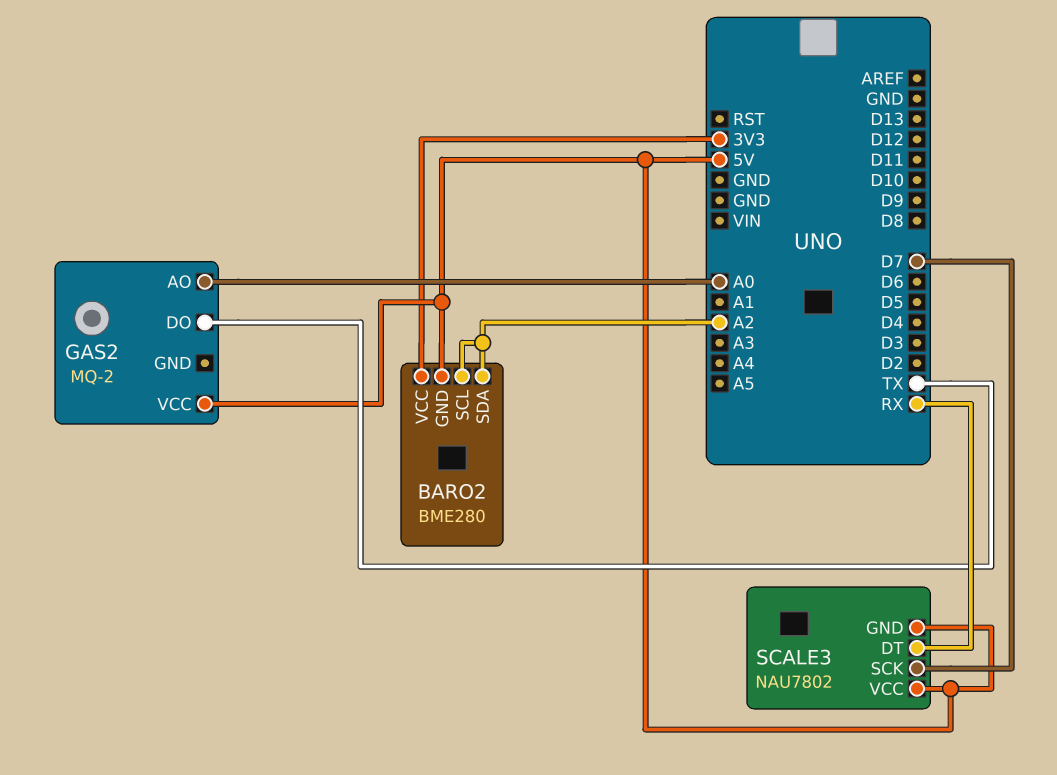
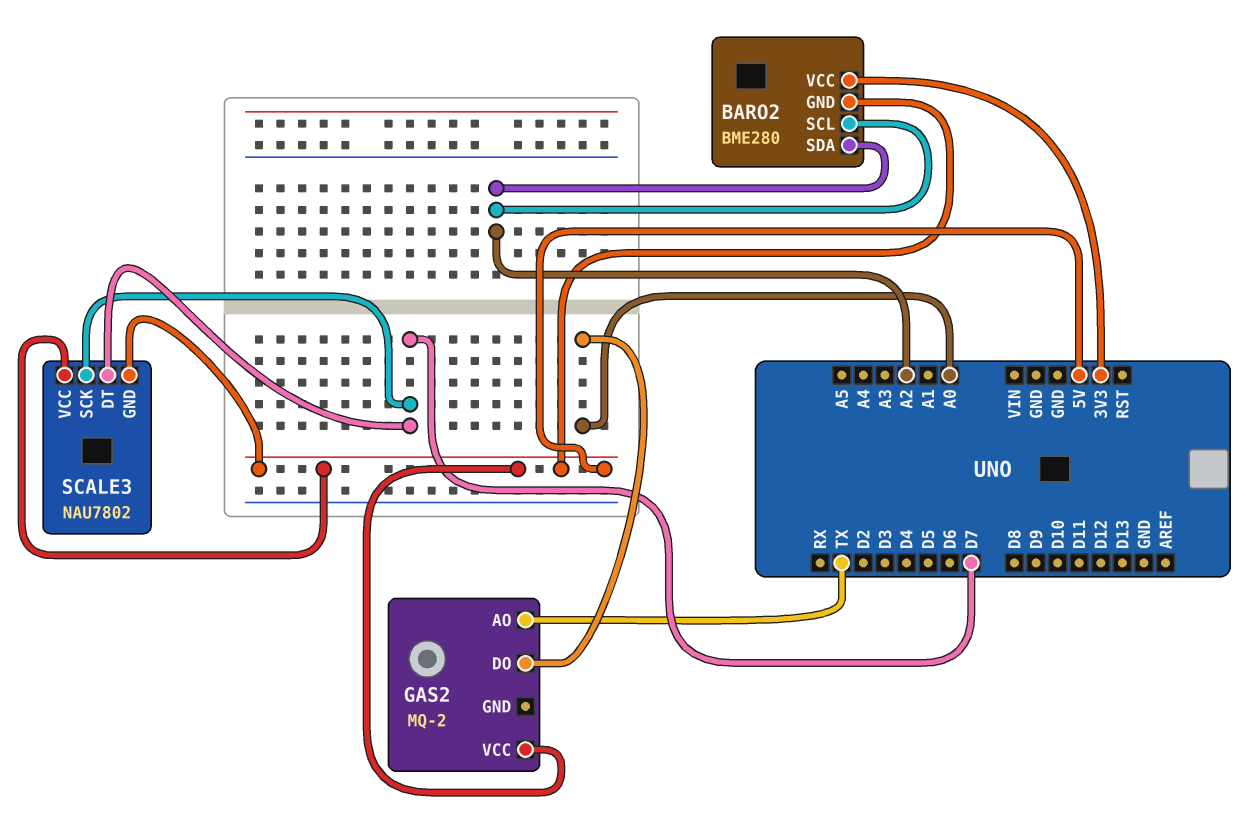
GAS2 pin AO: A0 -> TX
GAS2 pin DO: TX -> A0
SCALE3 pin DT: RX -> D7

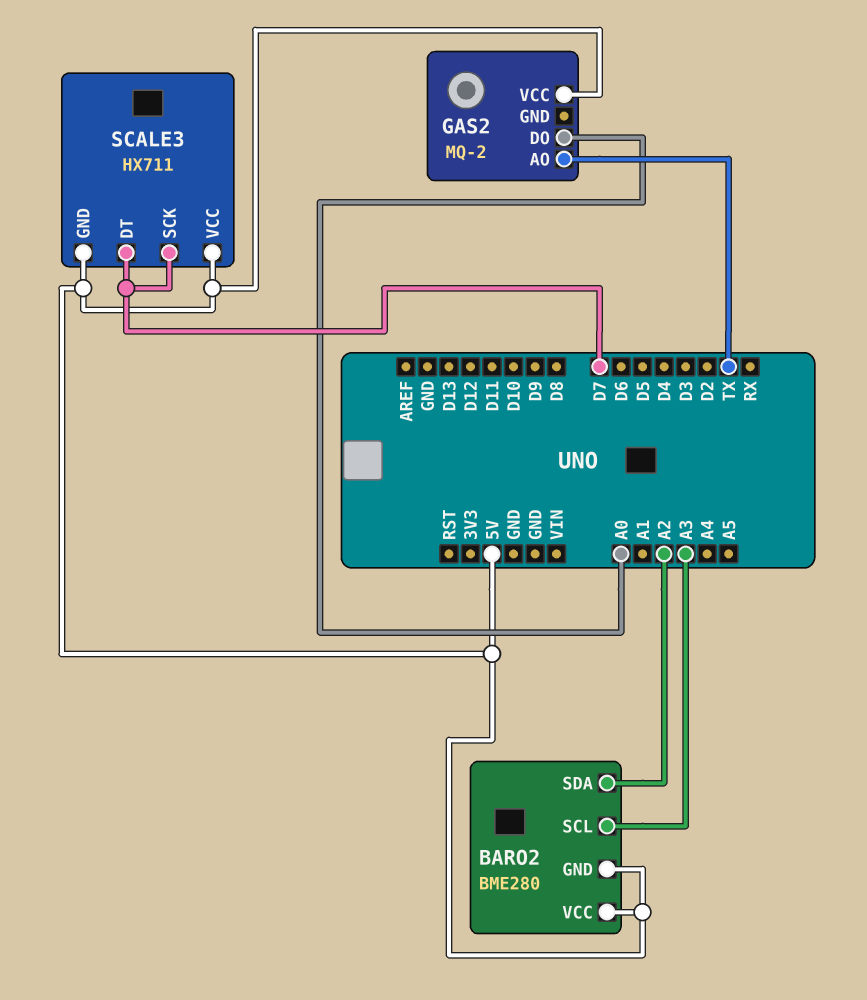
BARO2 pin SCL: A2 -> A3
BARO2 pin VCC: 3V3 -> 5V
SCALE3: NAU7802 -> HX711

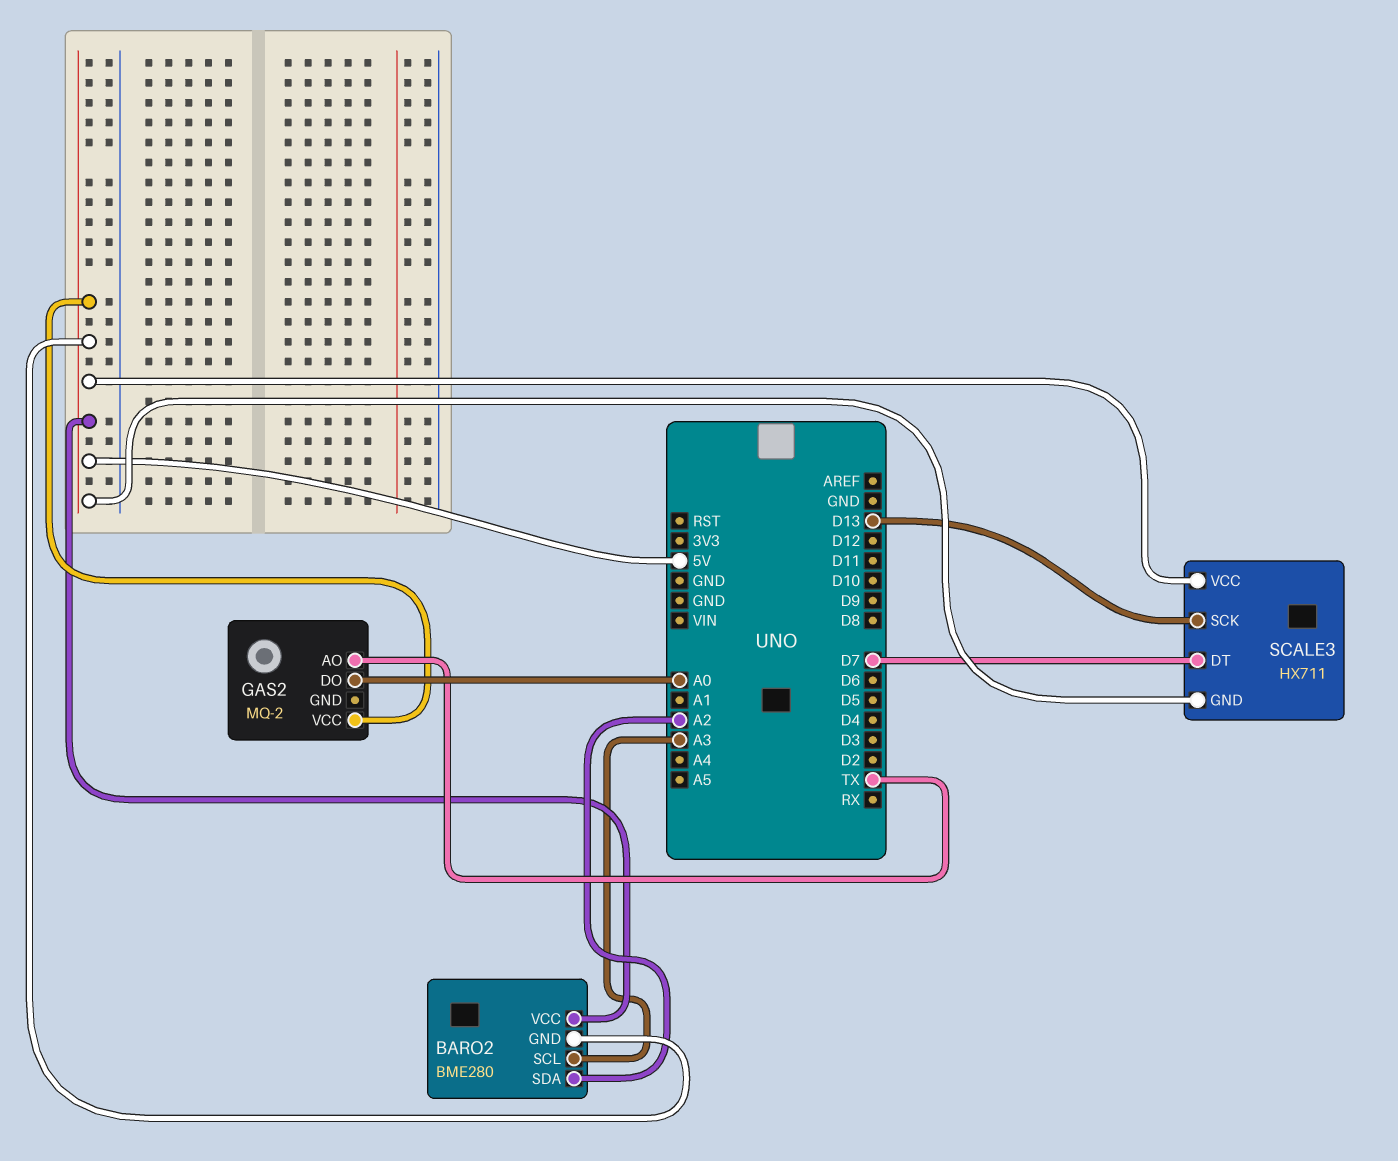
SCALE3 pin SCK: D7 -> D13

